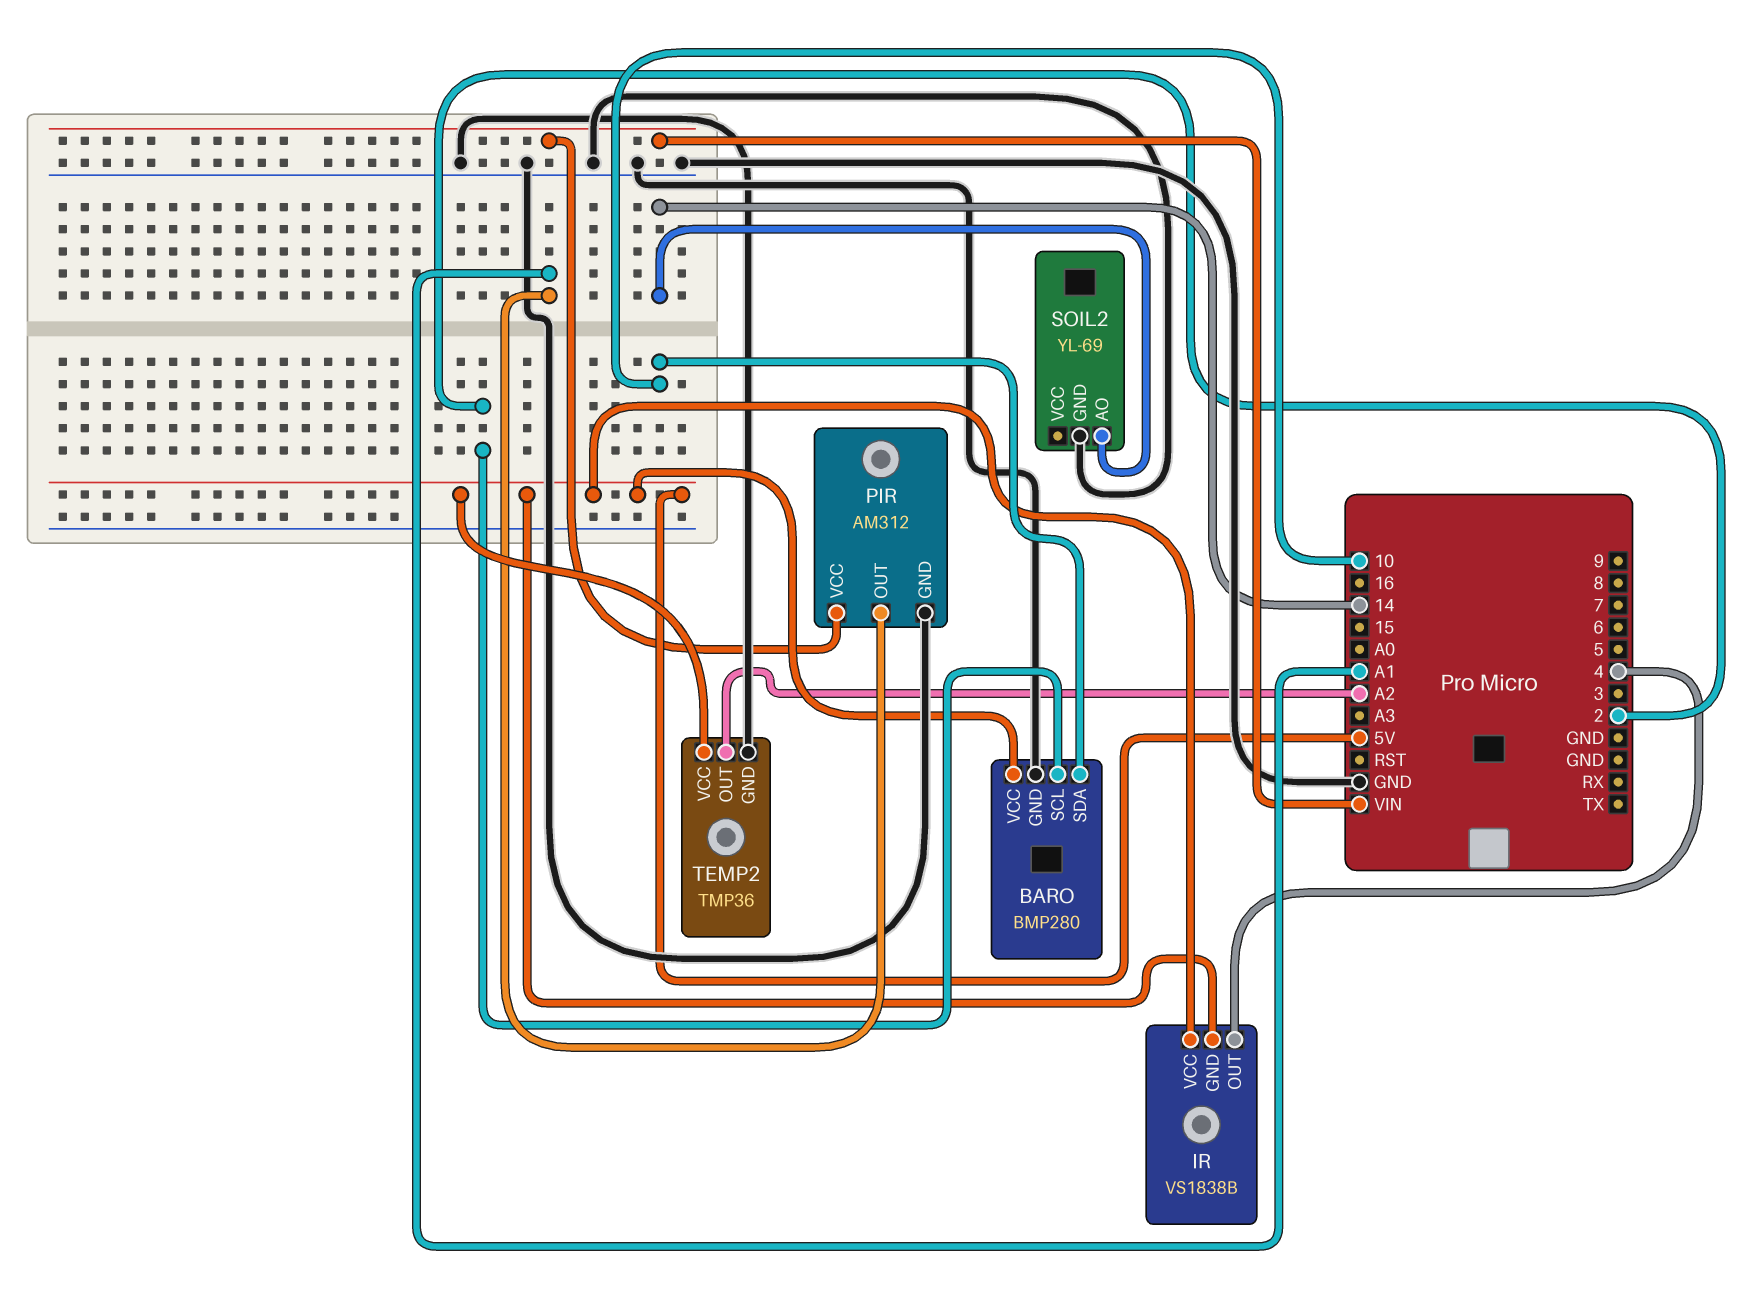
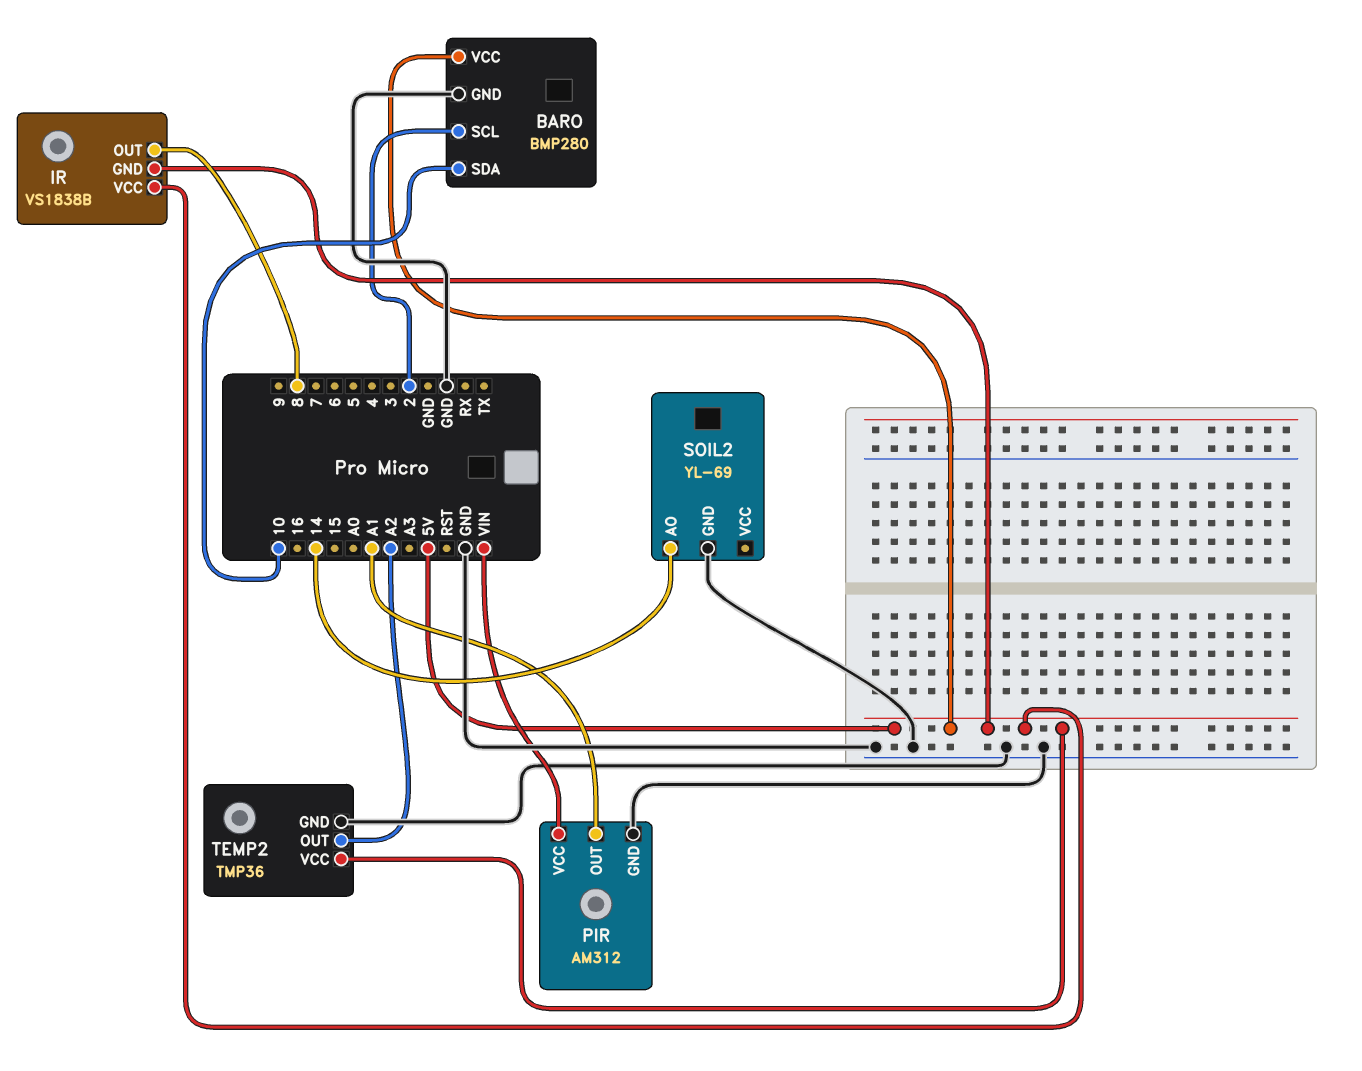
IR pin OUT: 4 -> 8

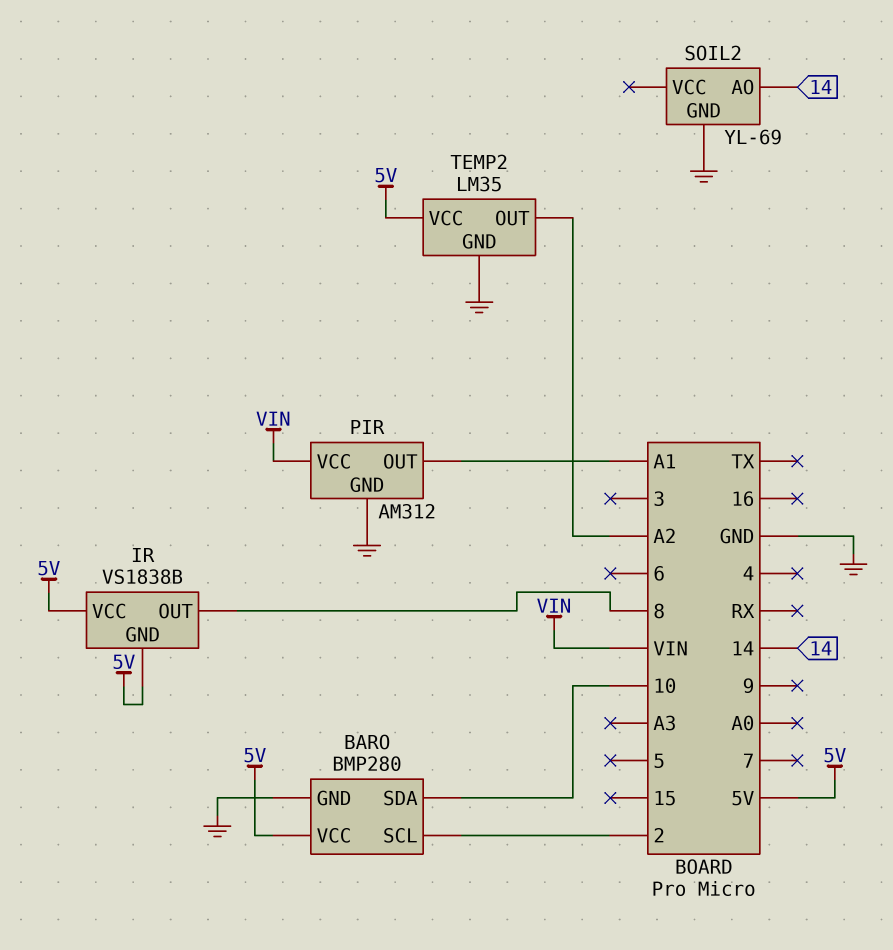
TEMP2: TMP36 -> LM35

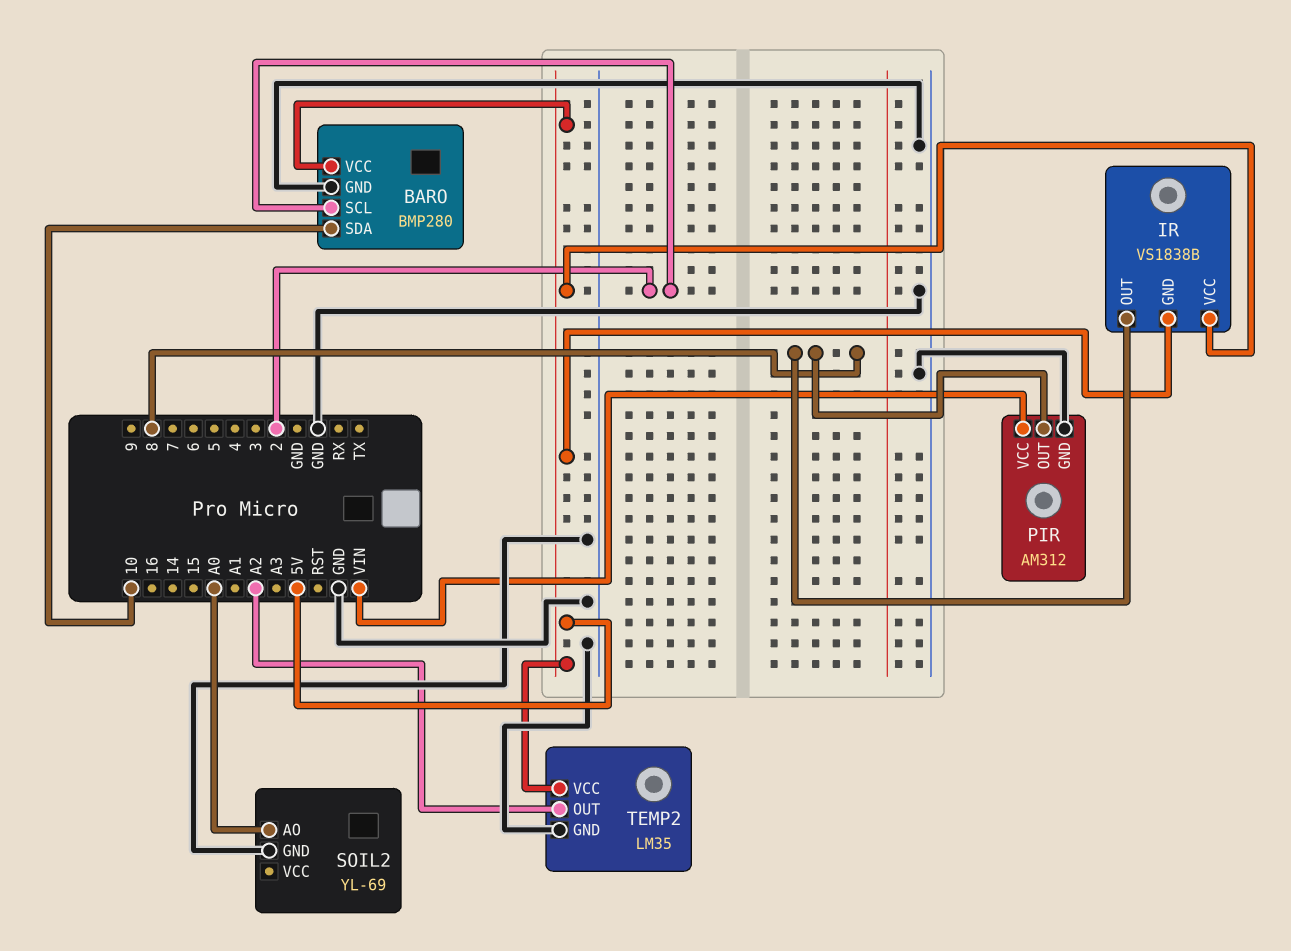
PIR pin OUT: A1 -> 8
SOIL2 pin AO: 14 -> A0

